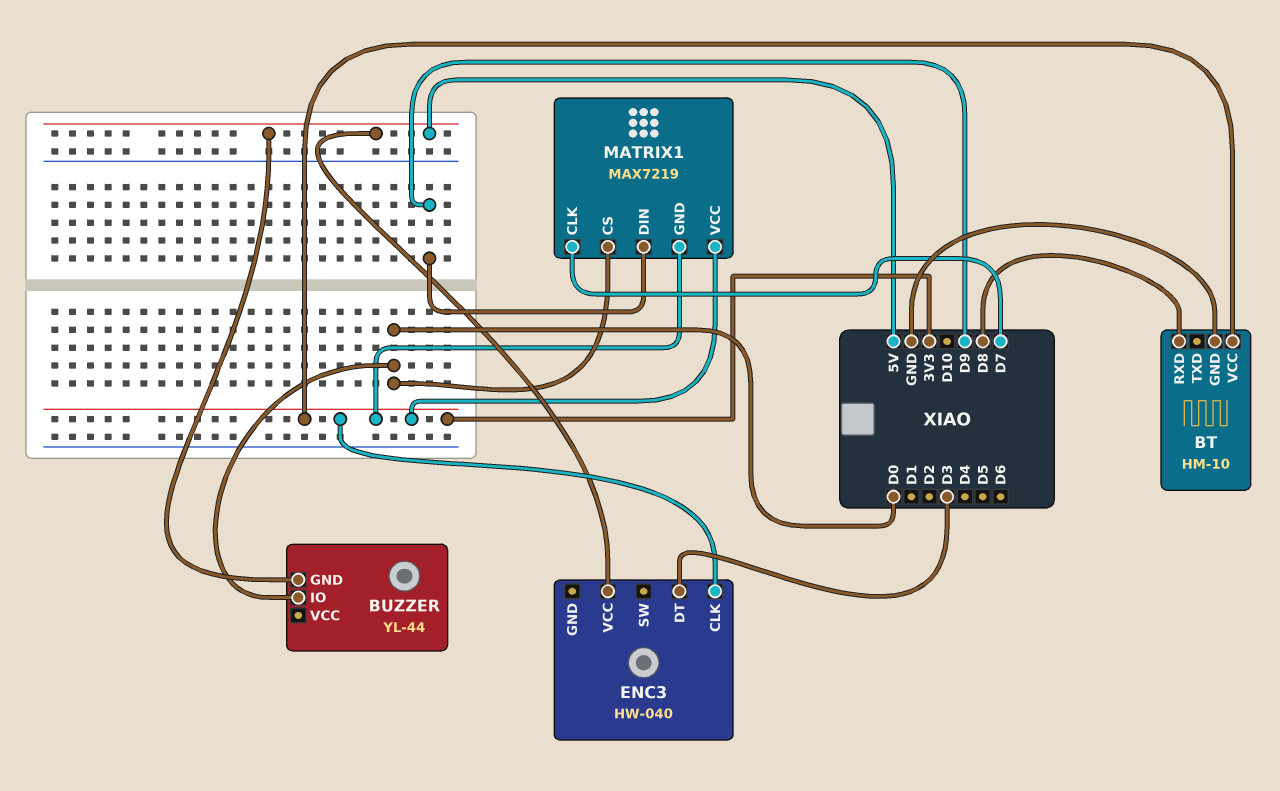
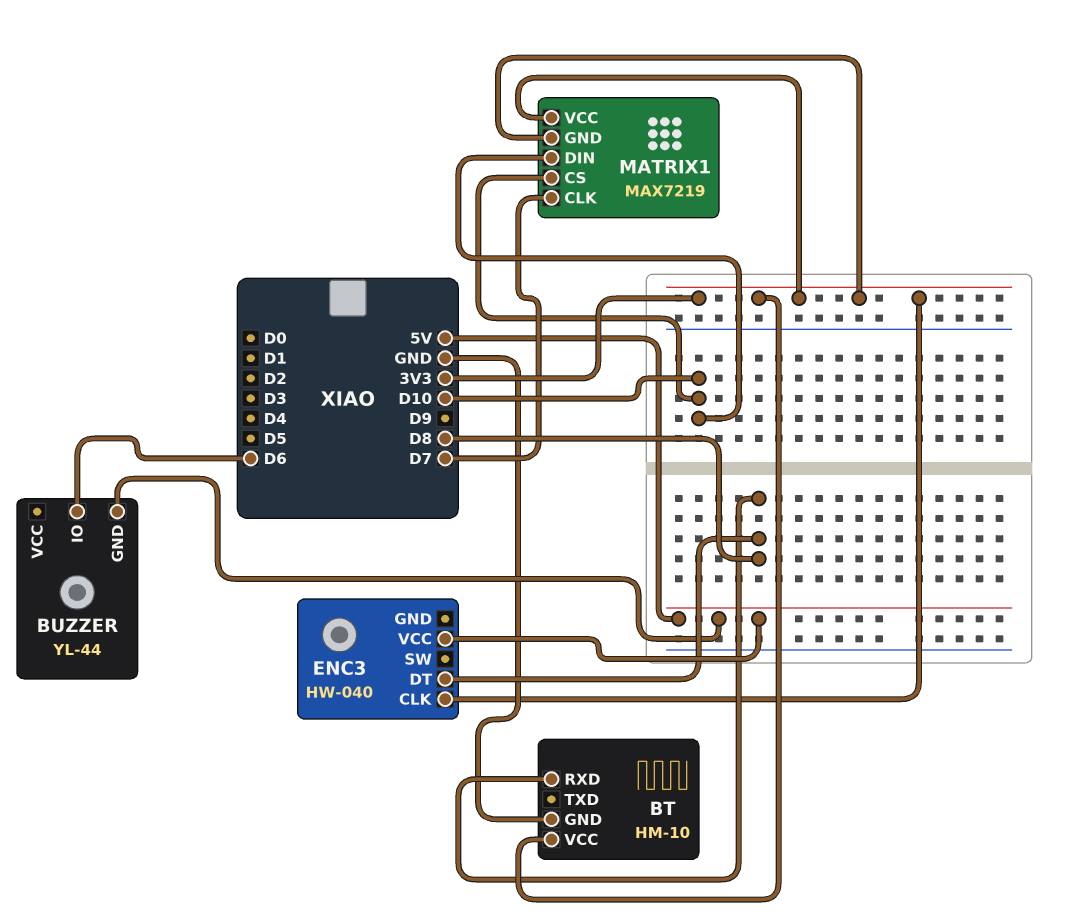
BUZZER pin IO: D0 -> D6
ENC3 pin DT: D3 -> D8
MATRIX1 pin CS: D0 -> D10
MATRIX1 pin DIN: D9 -> D10

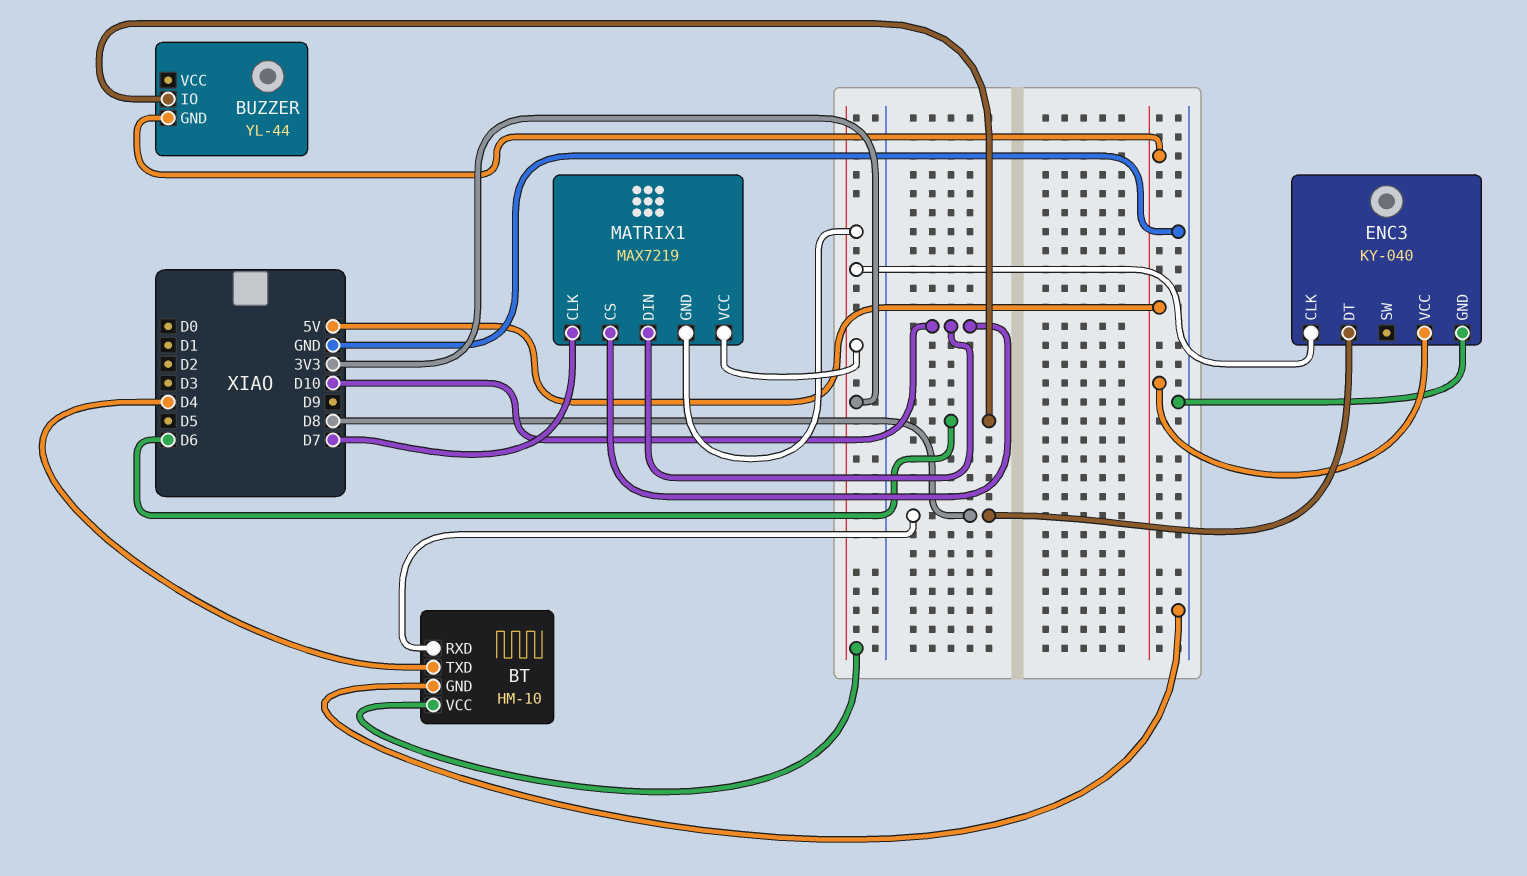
BT pin TXD: none -> D4
ENC3: HW-040 -> KY-040
ENC3 pin GND: none -> GND

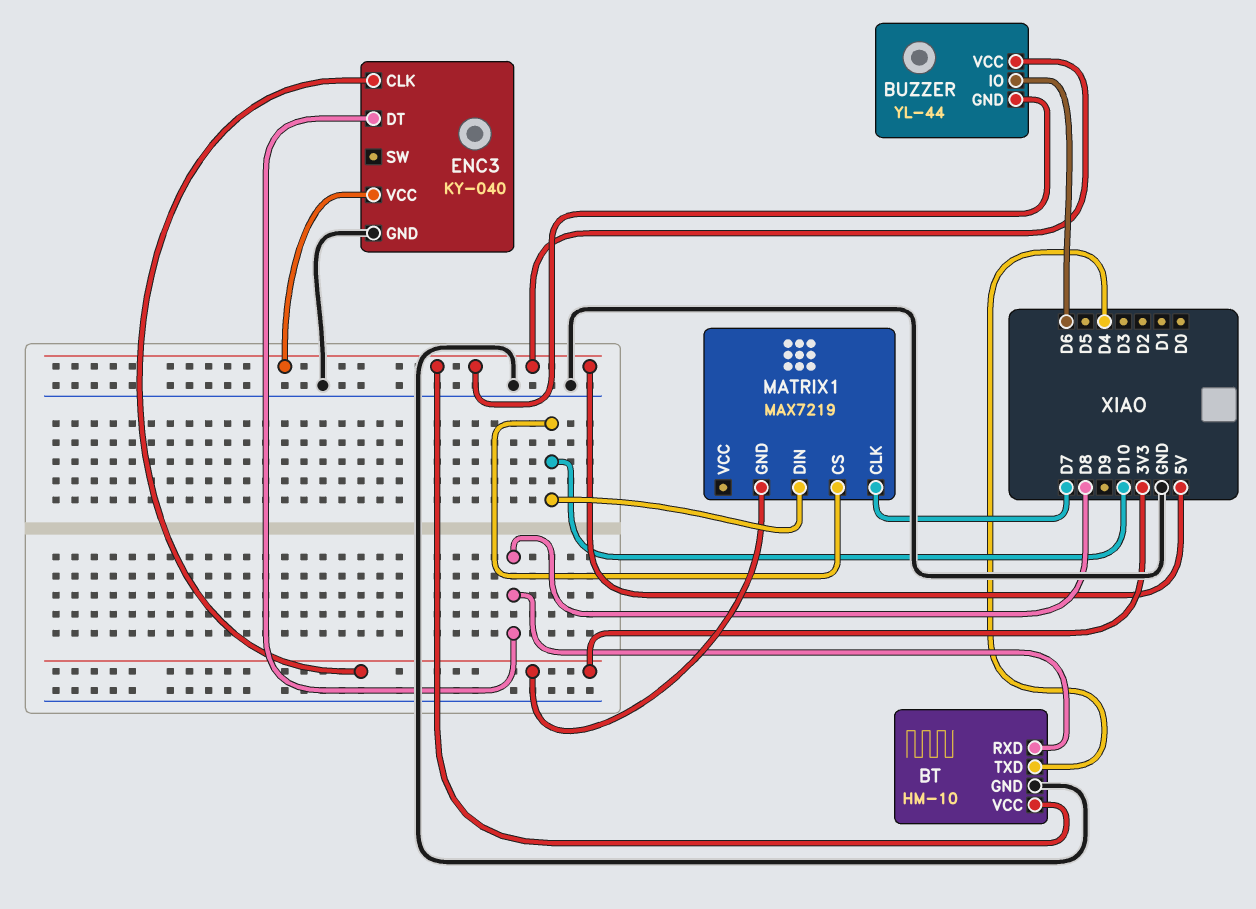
BT pin VCC: 3V3 -> 5V
BUZZER pin VCC: none -> 5V
MATRIX1 pin VCC: 3V3 -> none

